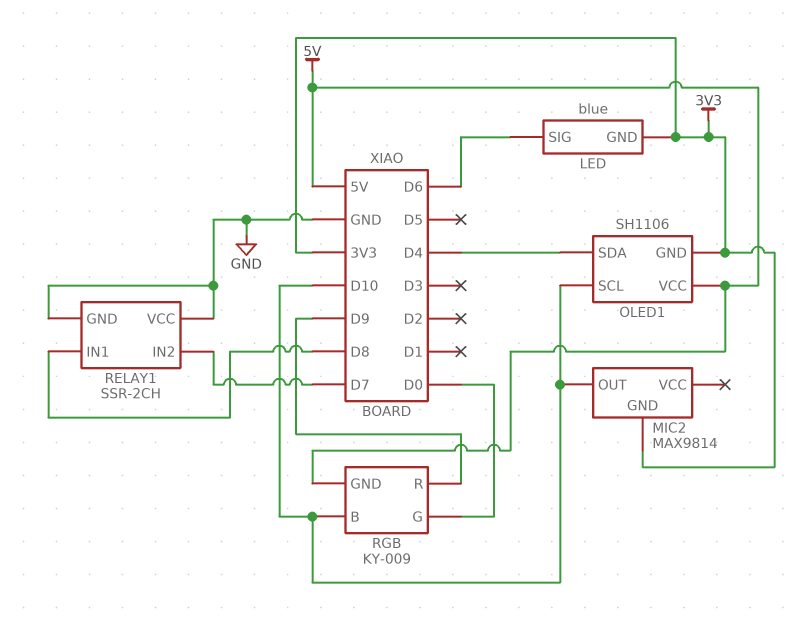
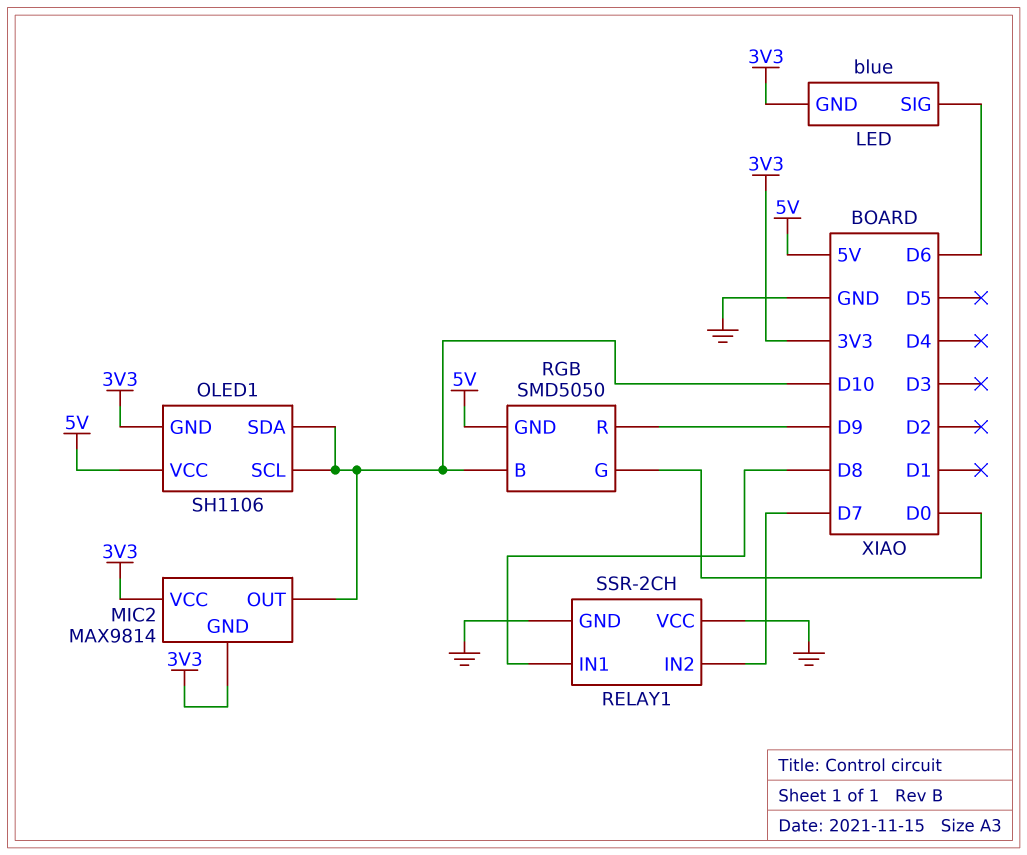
MIC2 pin VCC: none -> 3V3
OLED1 pin SDA: D4 -> D10
RGB: KY-009 -> SMD5050

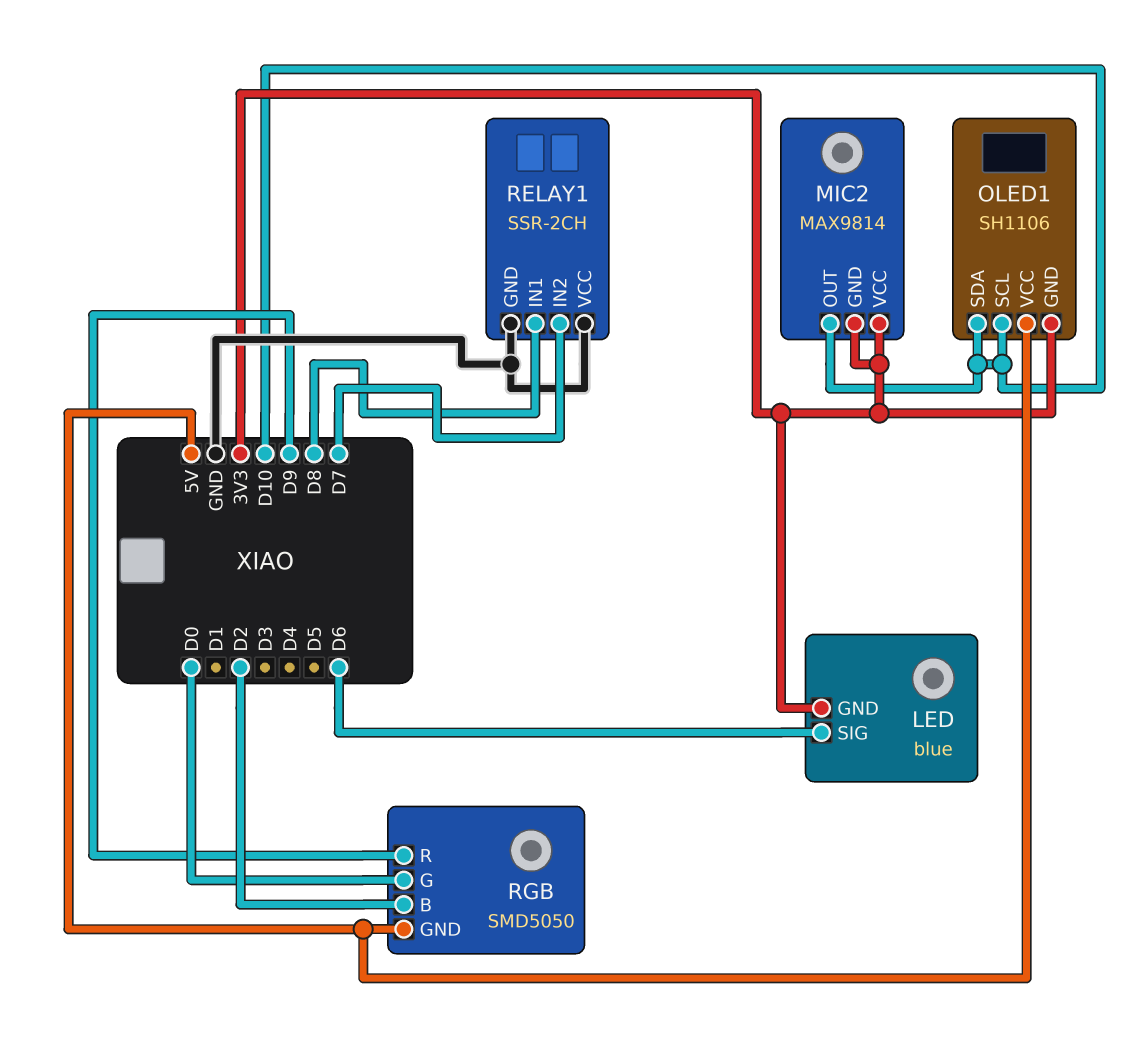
RGB pin B: D10 -> D2

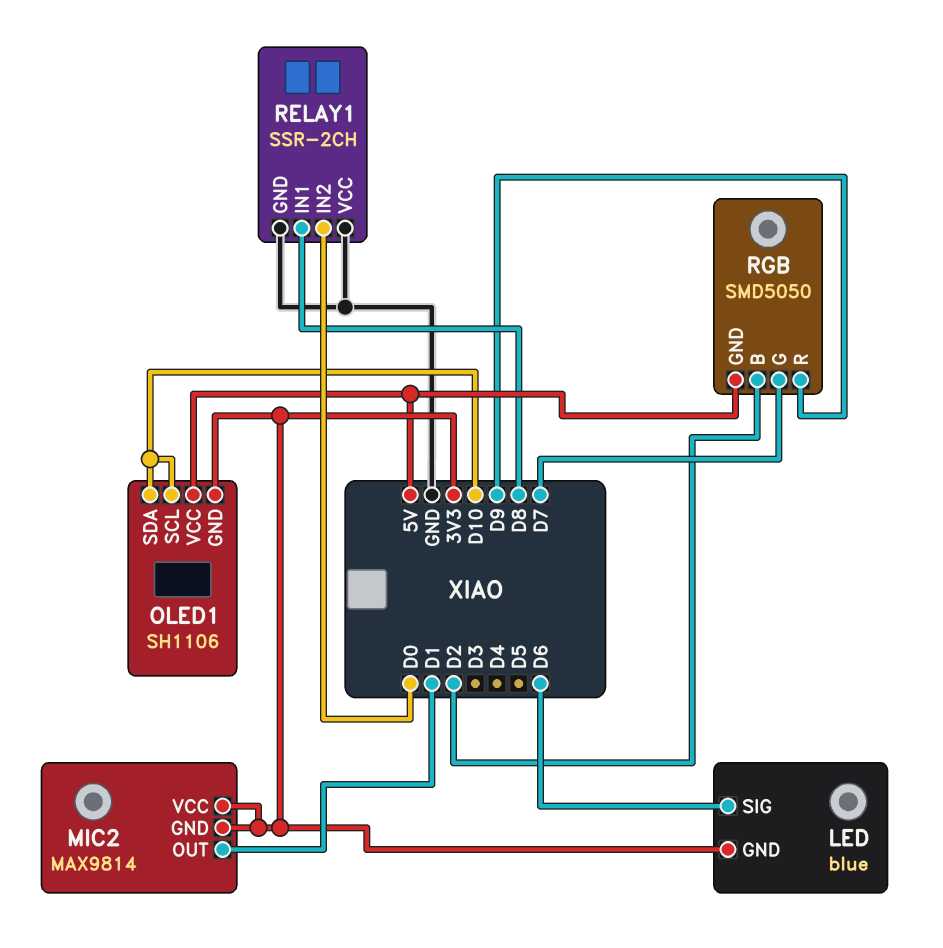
MIC2 pin OUT: D10 -> D1
RELAY1 pin IN2: D7 -> D0
RGB pin G: D0 -> D7

